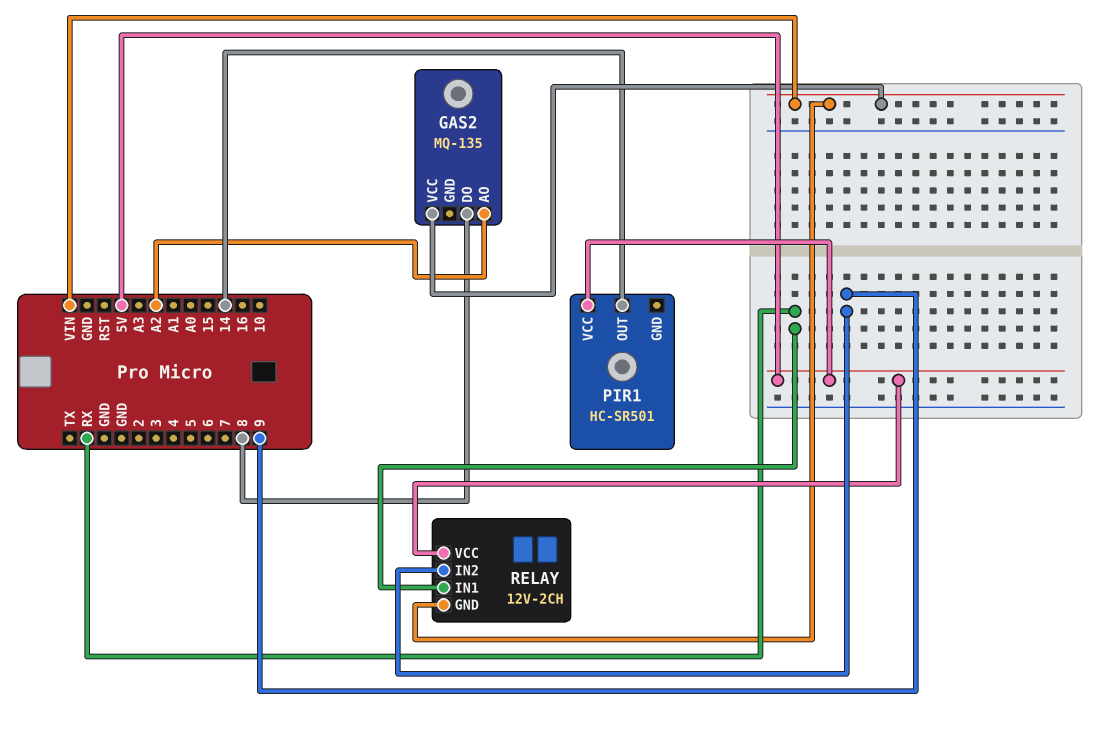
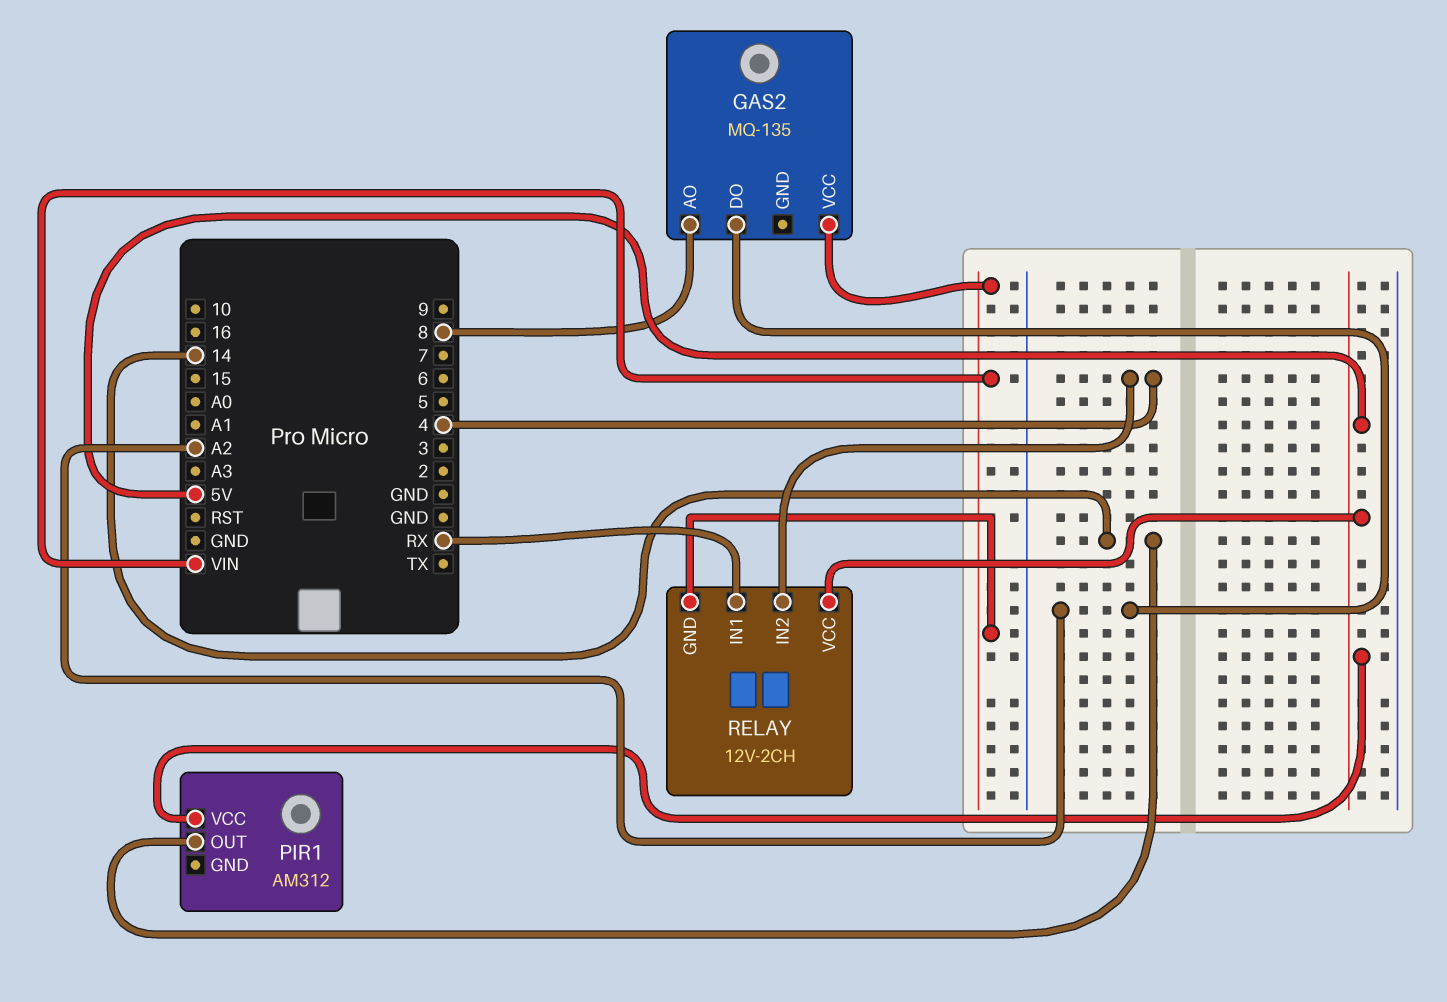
GAS2 pin AO: A2 -> 8
GAS2 pin DO: 8 -> A2
PIR1: HC-SR501 -> AM312
RELAY pin IN2: 9 -> 4

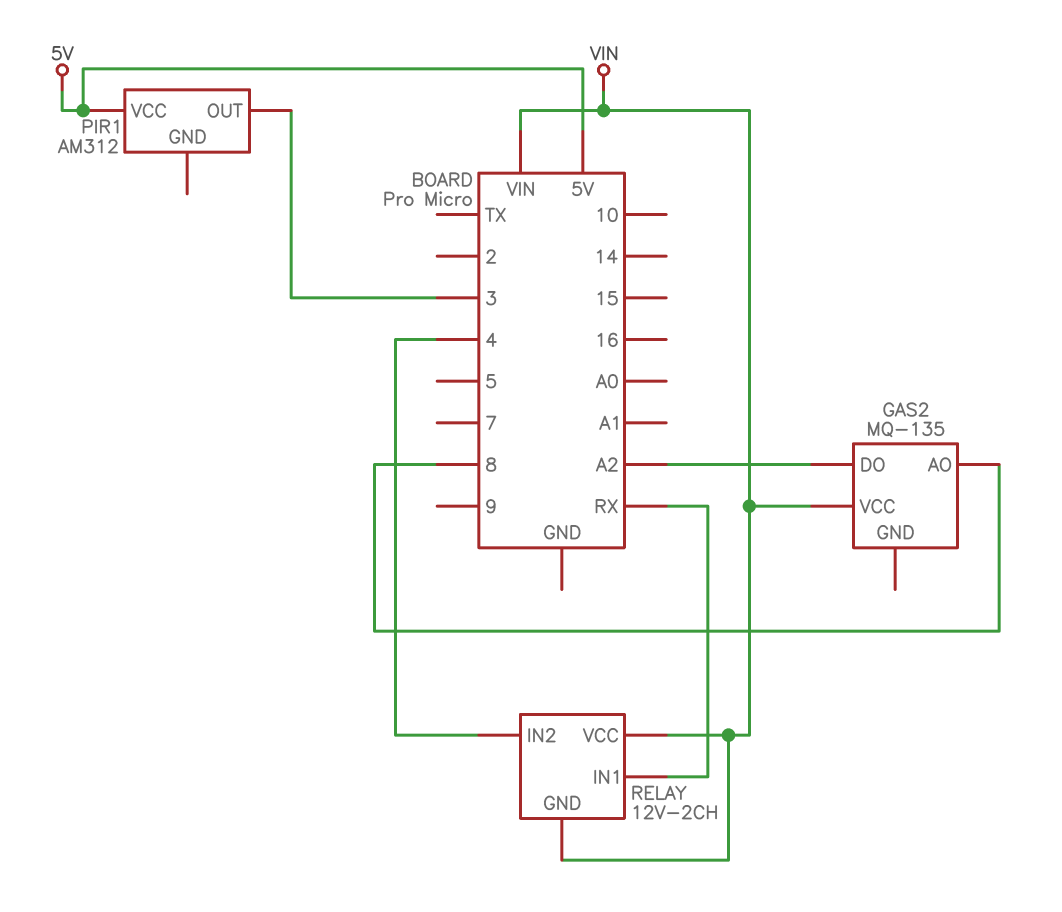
PIR1 pin OUT: 14 -> 3
RELAY pin VCC: 5V -> VIN

